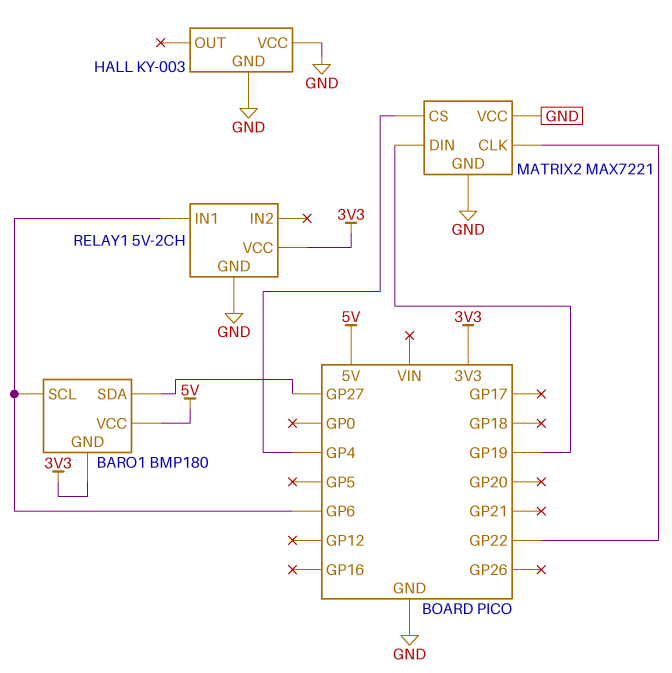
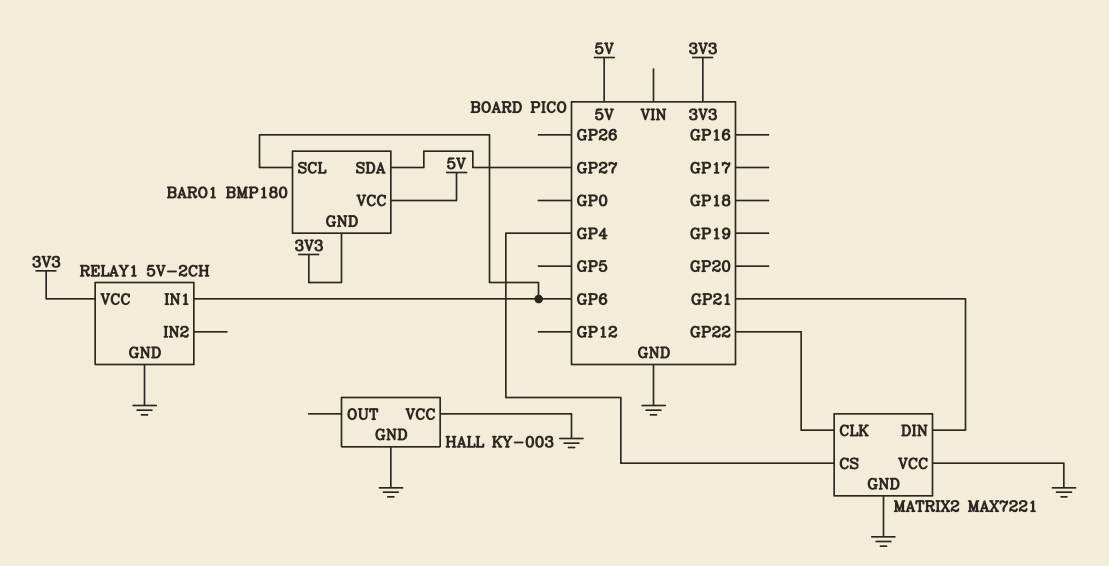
MATRIX2 pin DIN: GP19 -> GP21

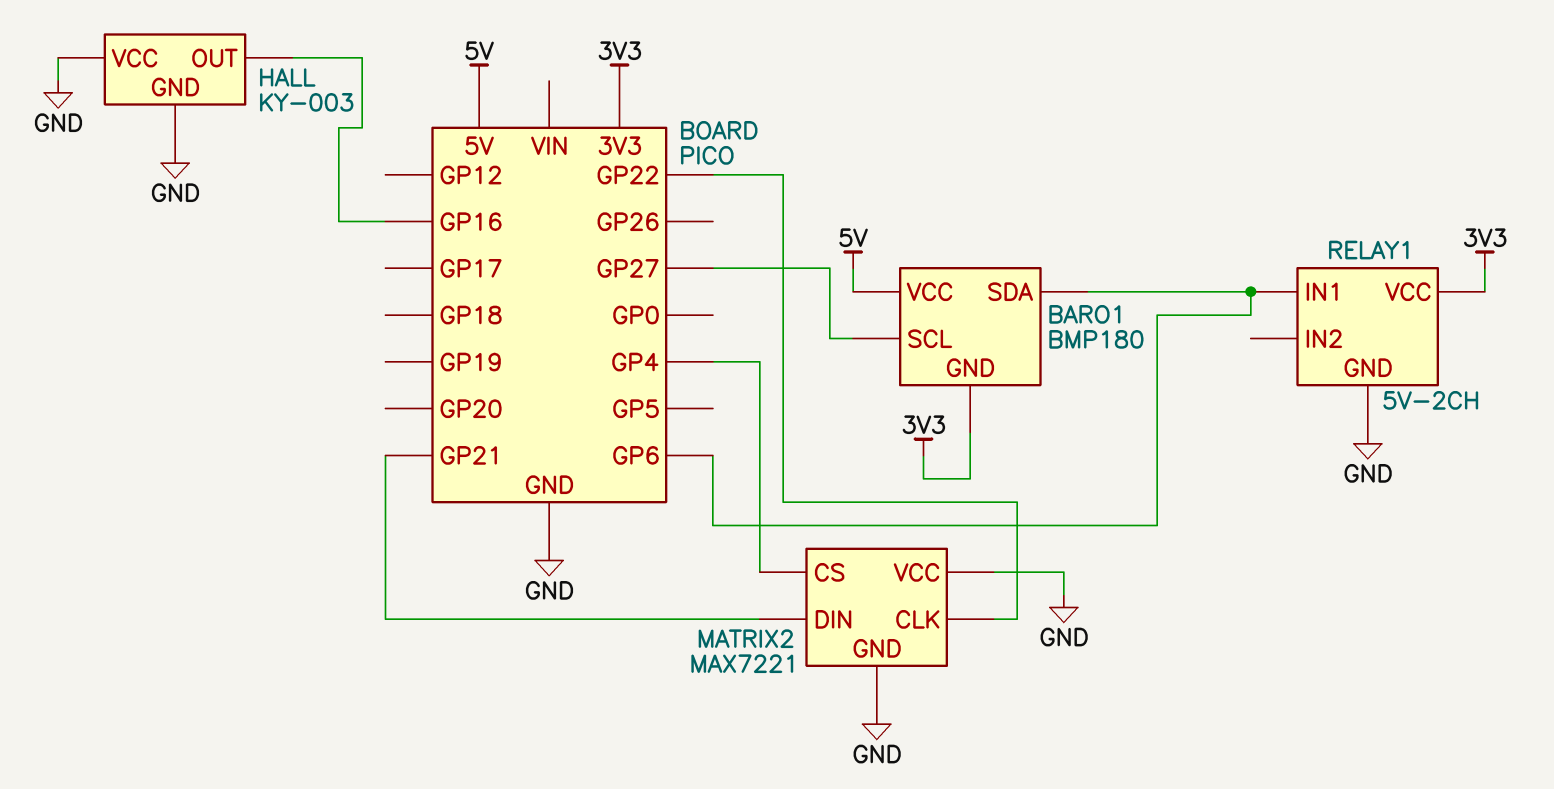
BARO1 pin SCL: GP6 -> GP27
BARO1 pin SDA: GP27 -> GP6
HALL pin OUT: none -> GP16

